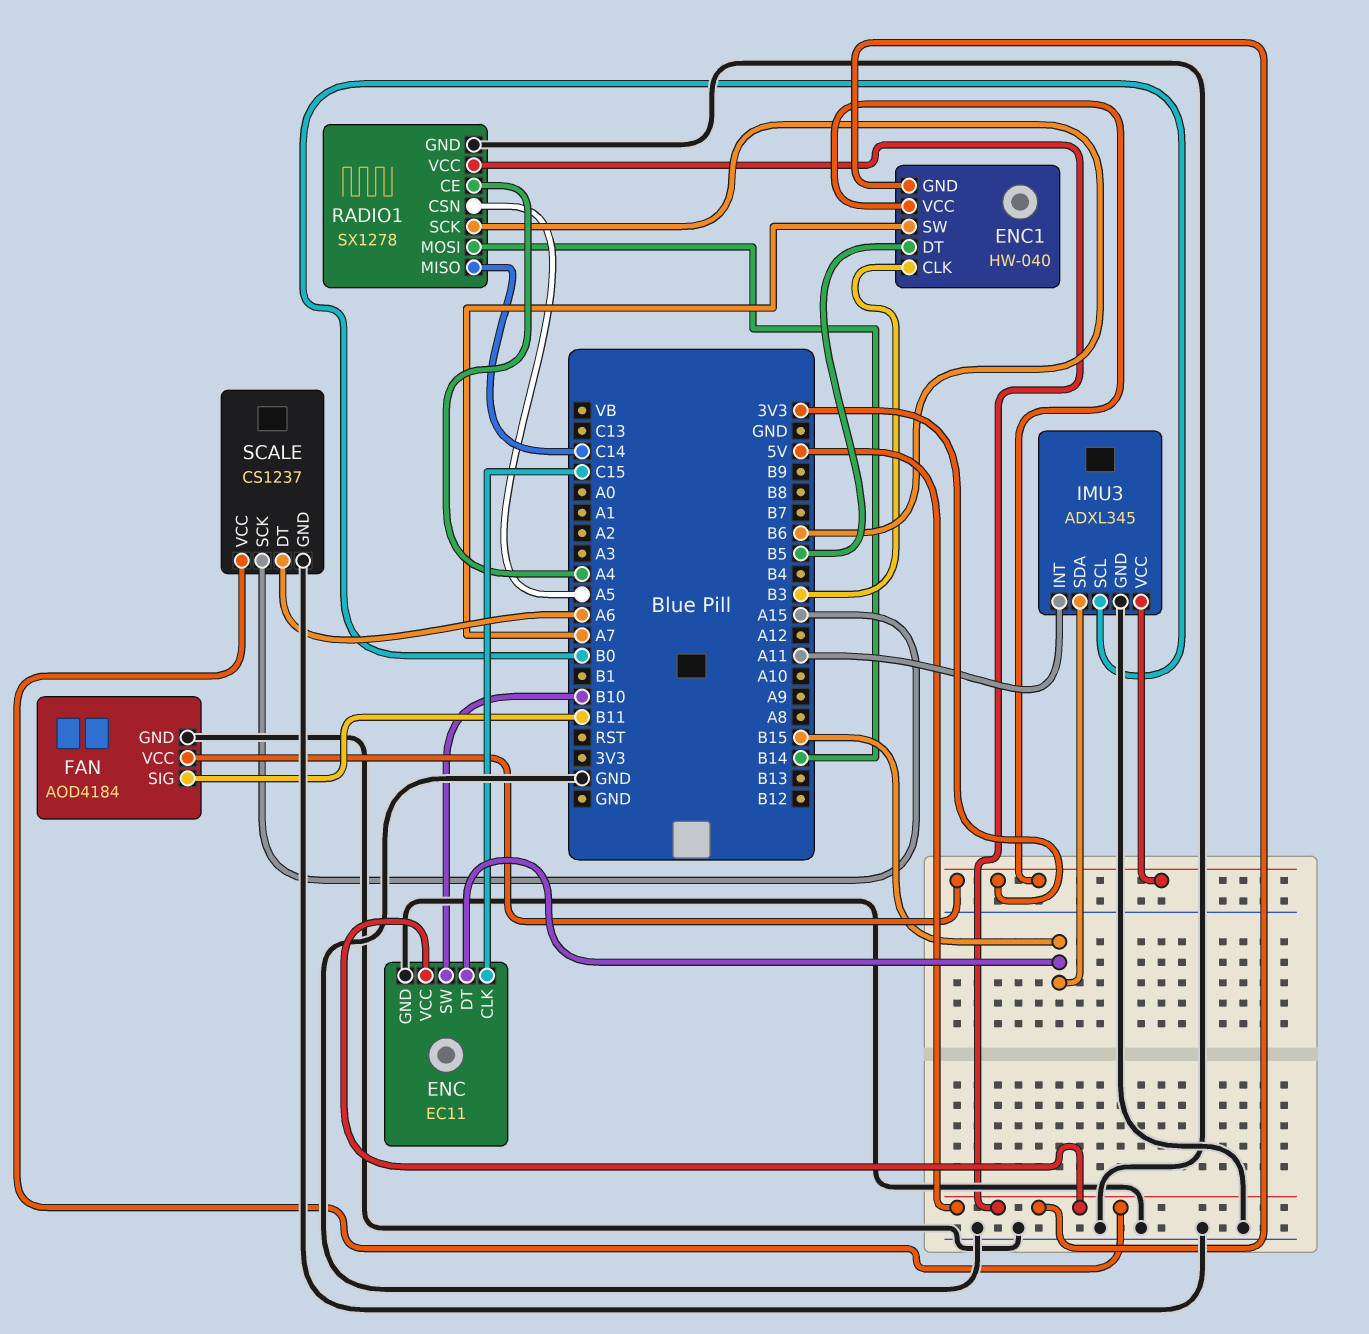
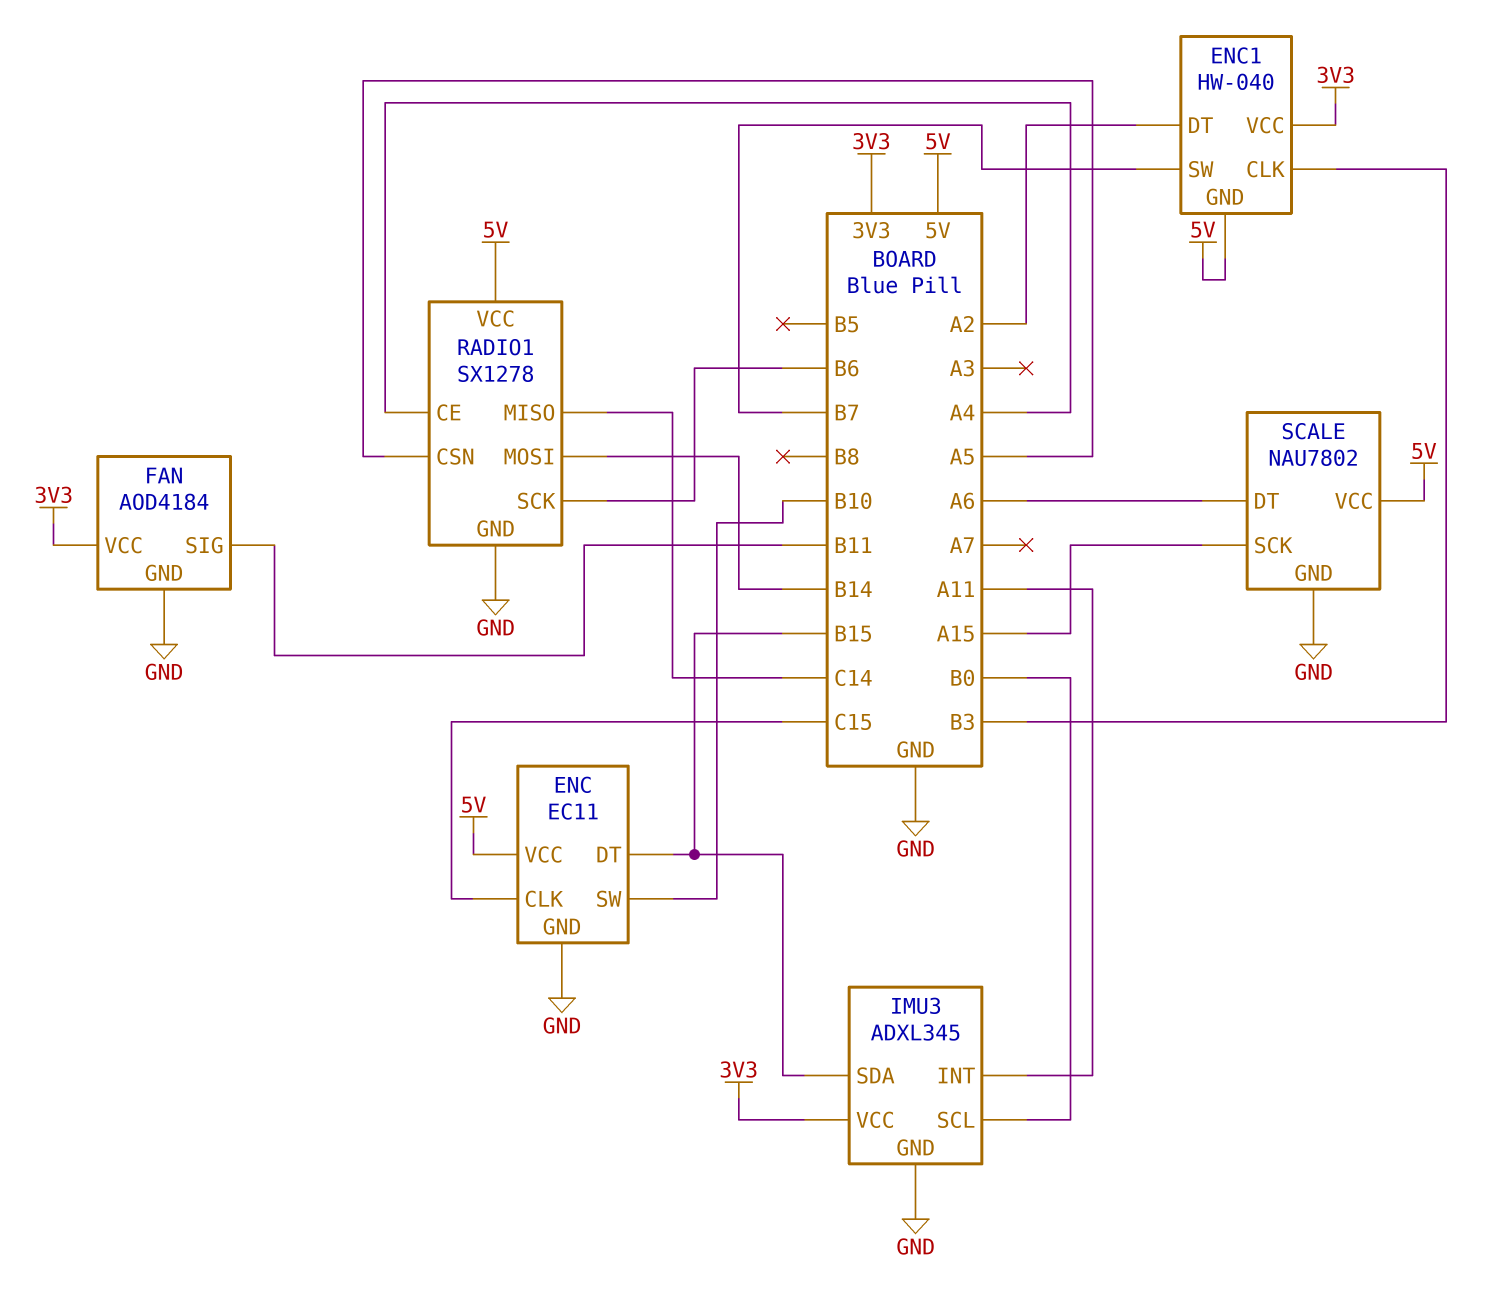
ENC1 pin DT: B5 -> A2
ENC1 pin SW: A7 -> B7
SCALE: CS1237 -> NAU7802

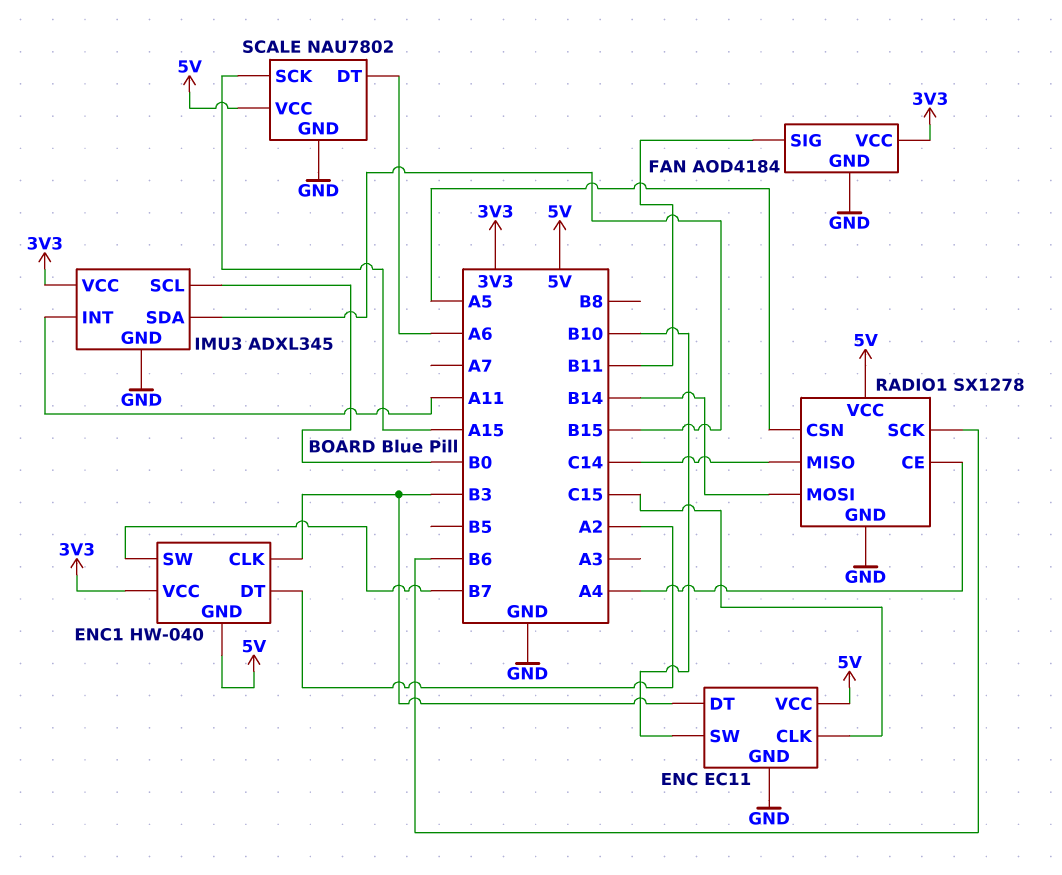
ENC pin DT: B15 -> B3

